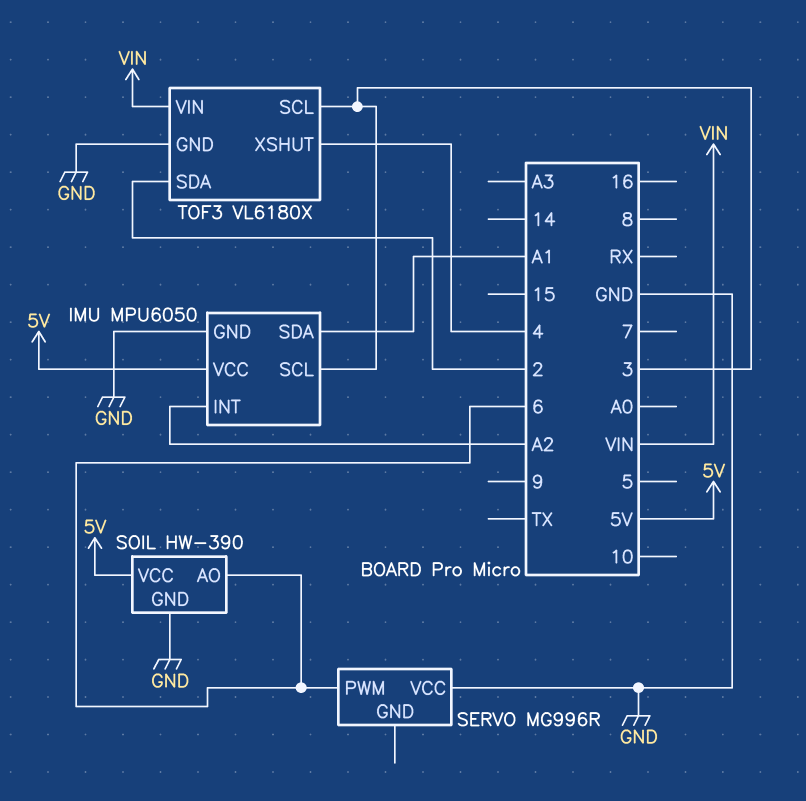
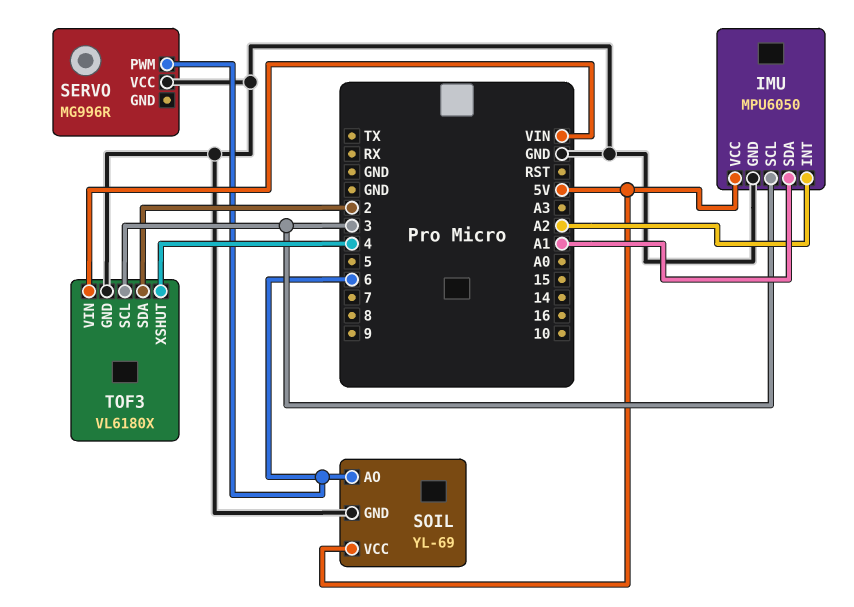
SOIL: HW-390 -> YL-69

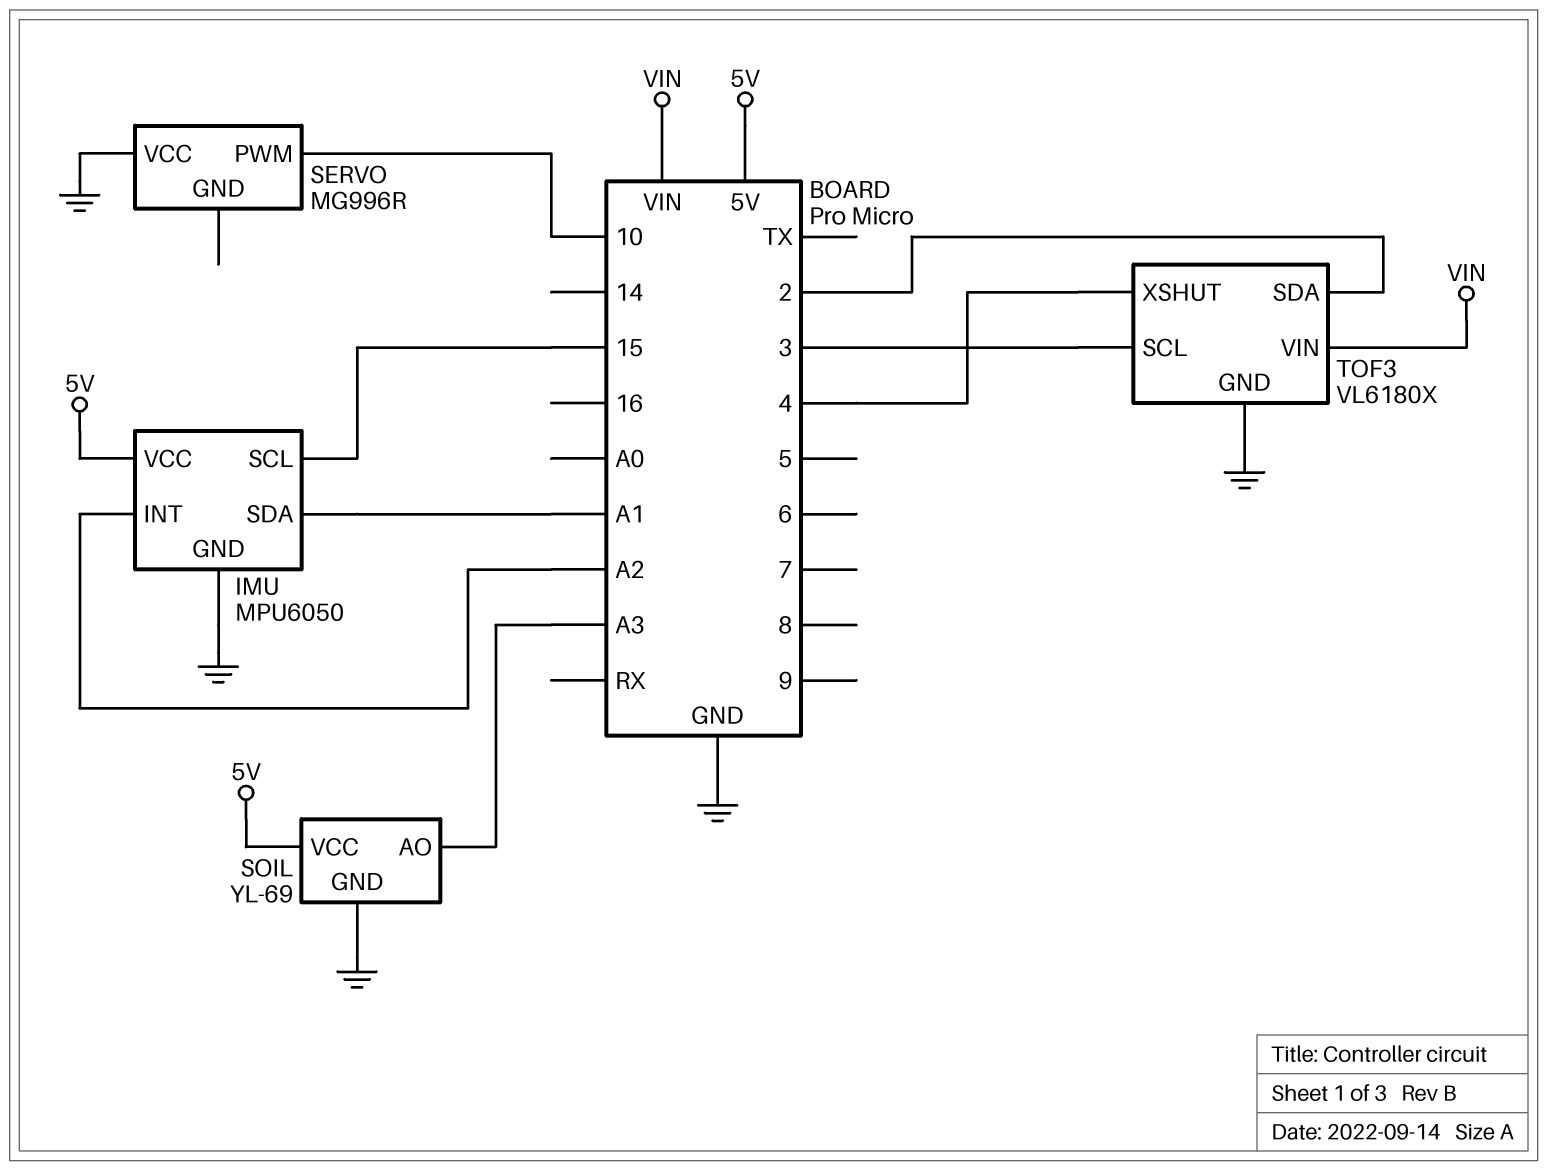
IMU pin SCL: 3 -> 15
SERVO pin PWM: 6 -> 10
SOIL pin AO: 6 -> A3

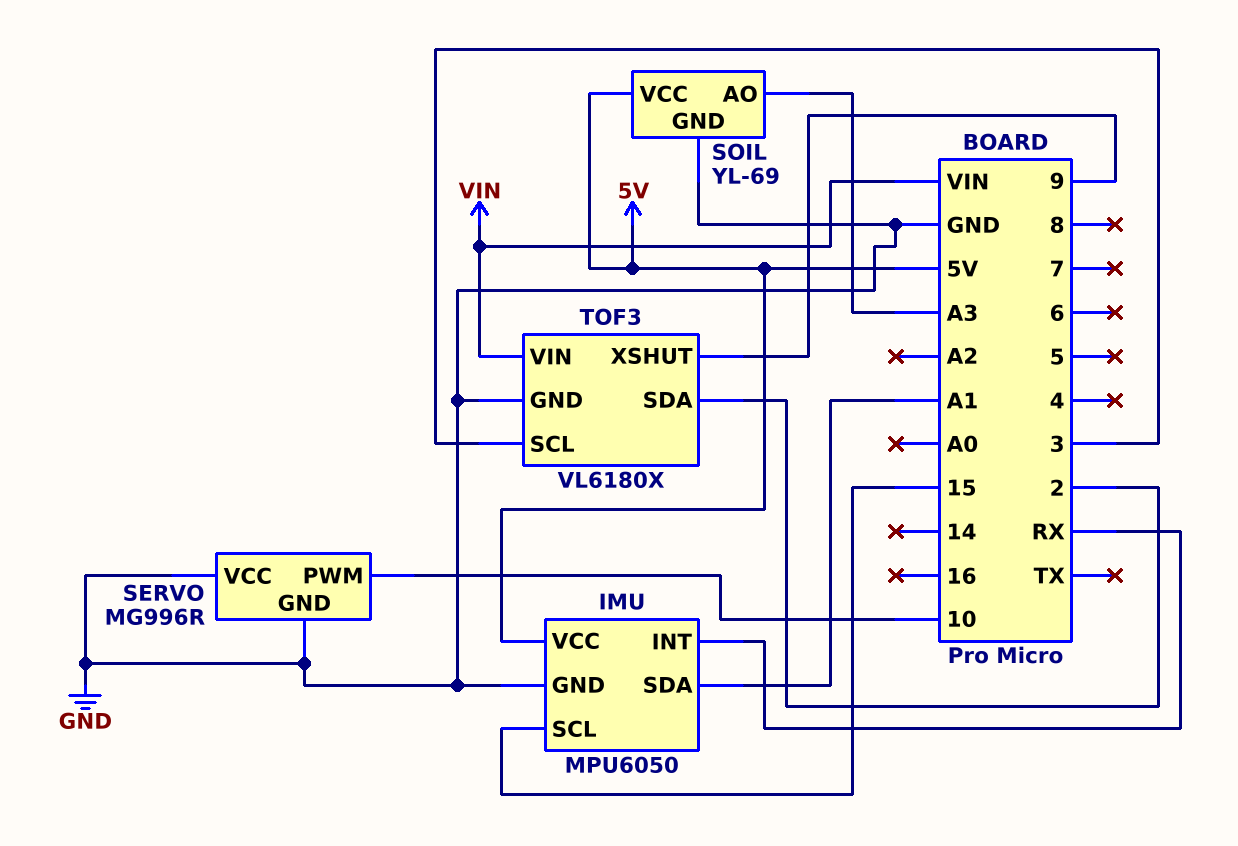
IMU pin INT: A2 -> RX
SERVO pin GND: none -> GND
TOF3 pin XSHUT: 4 -> 9

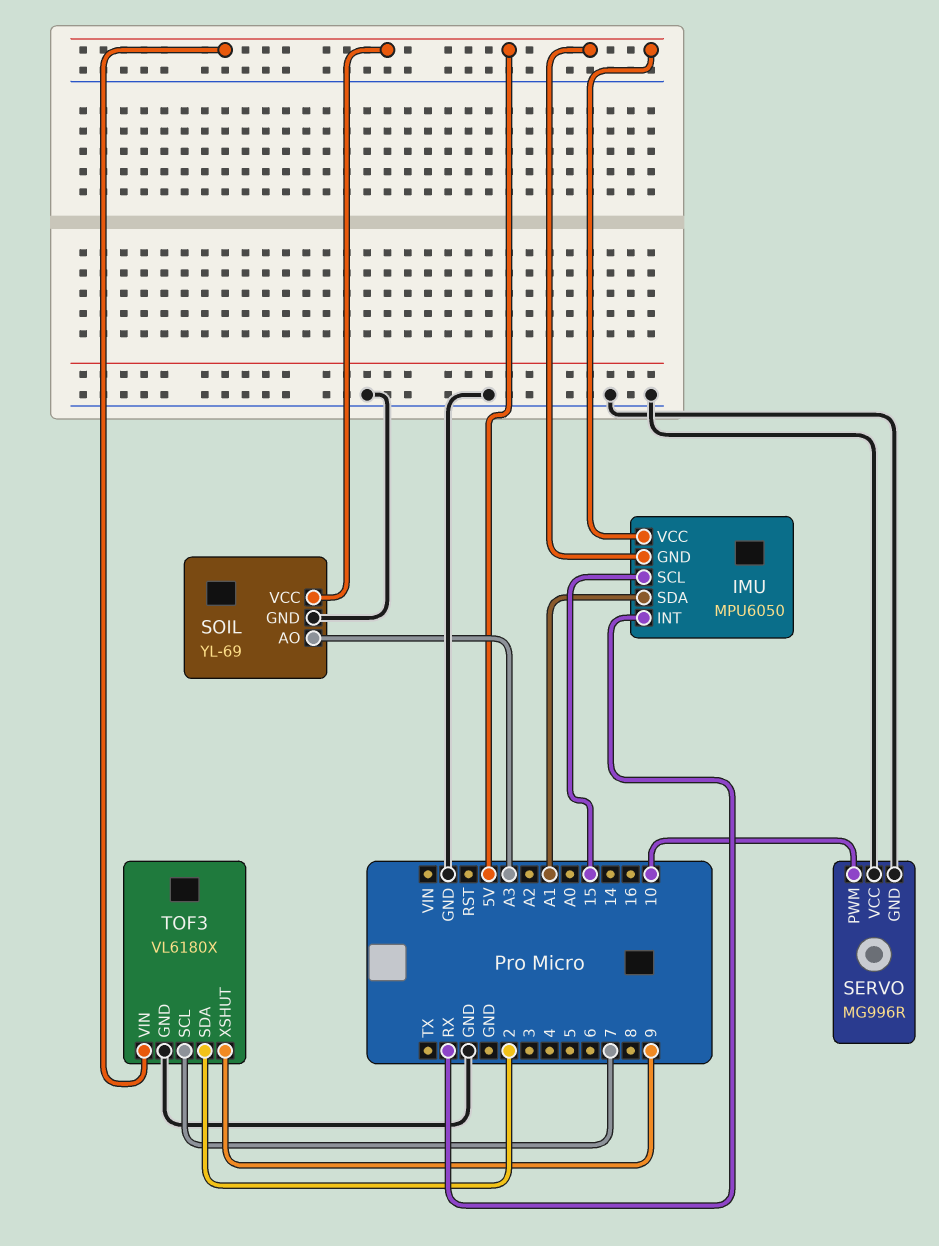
IMU pin GND: GND -> 5V
TOF3 pin SCL: 3 -> 7
TOF3 pin VIN: VIN -> 5V

